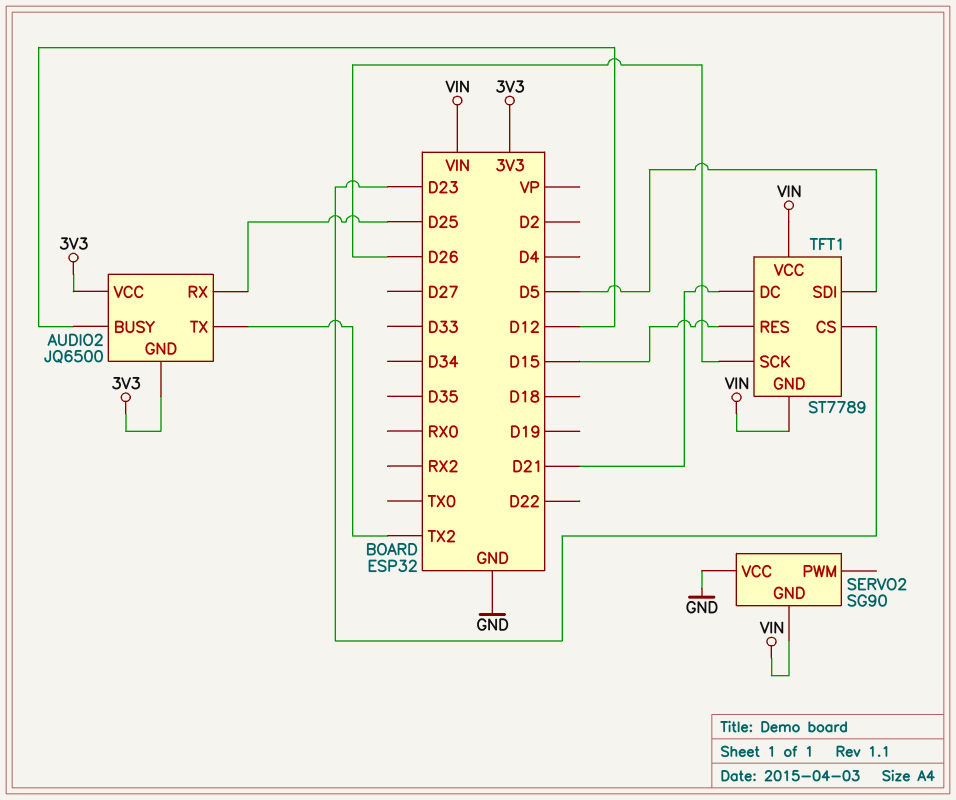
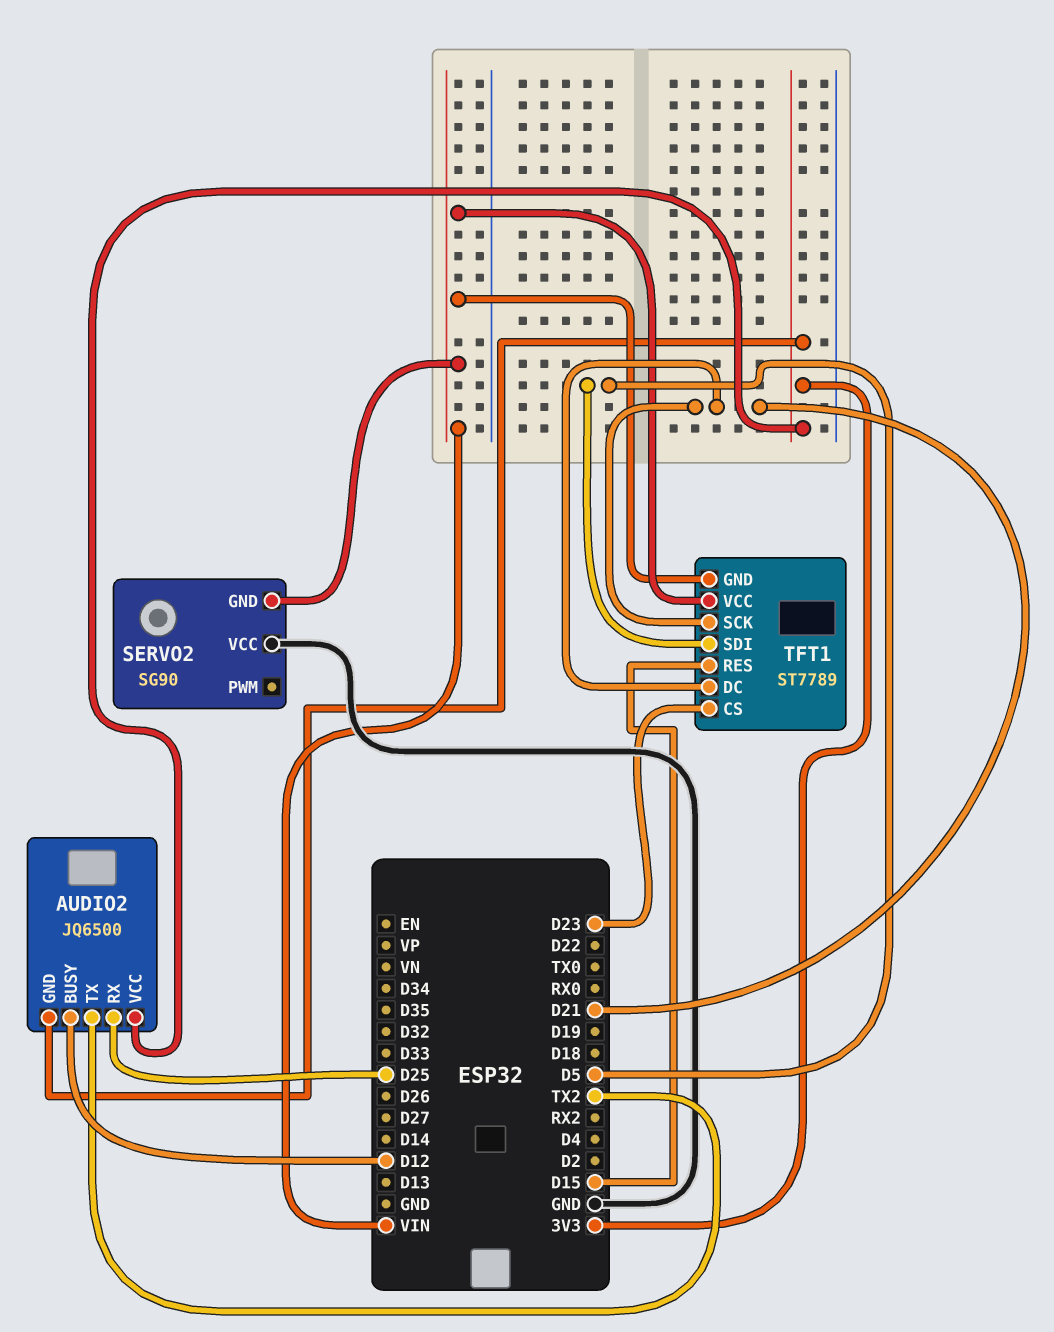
TFT1 pin SCK: D26 -> D21

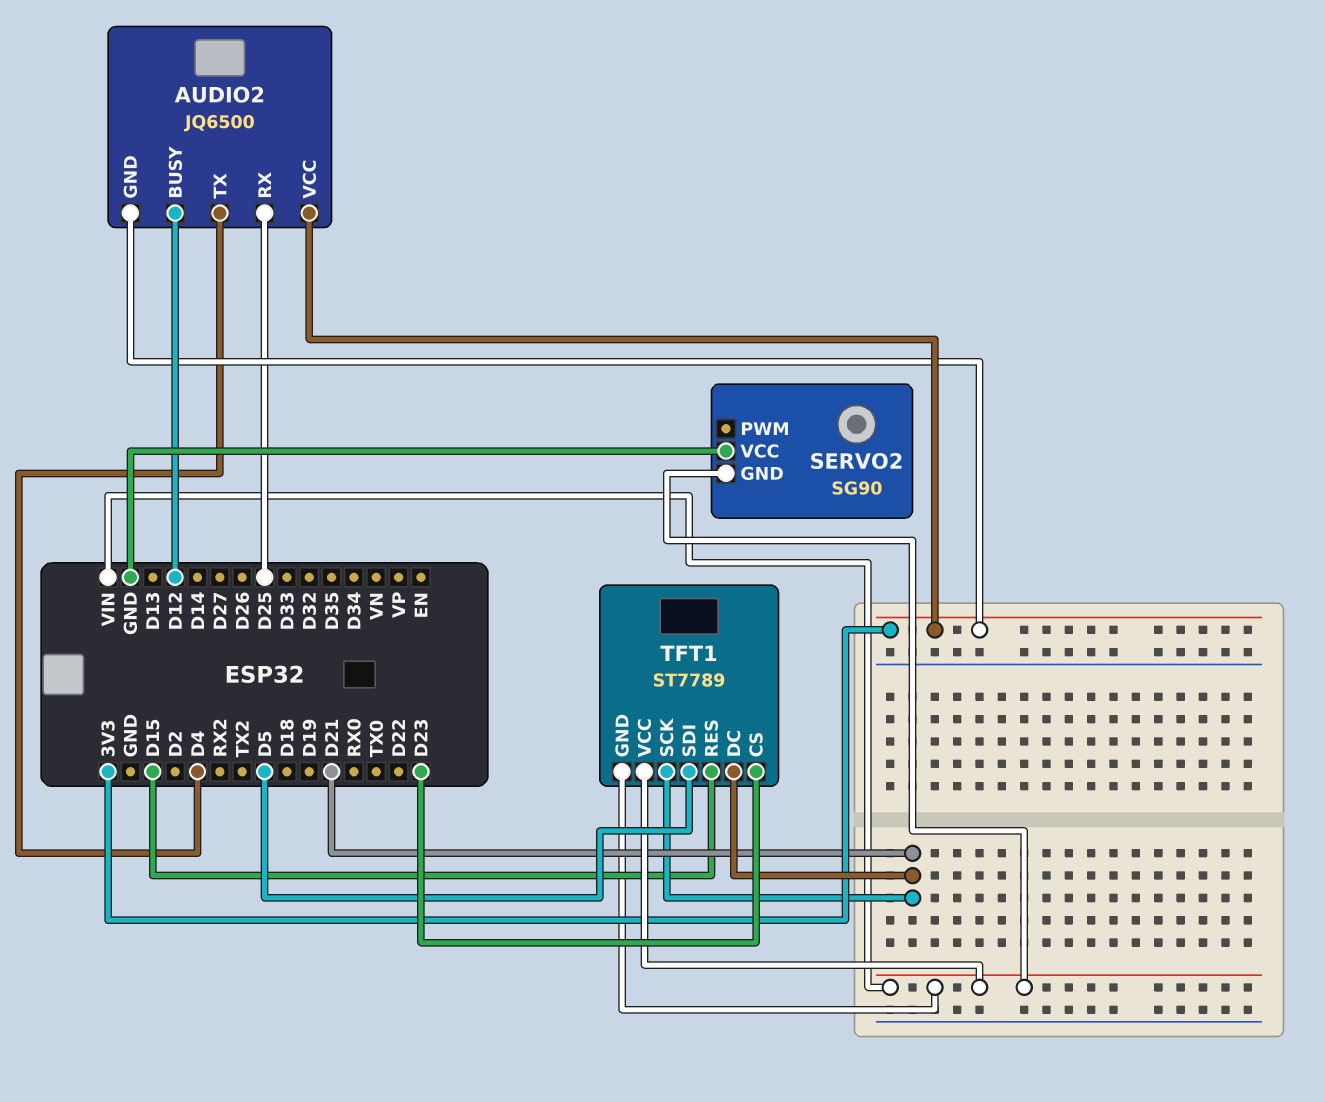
AUDIO2 pin TX: TX2 -> D4

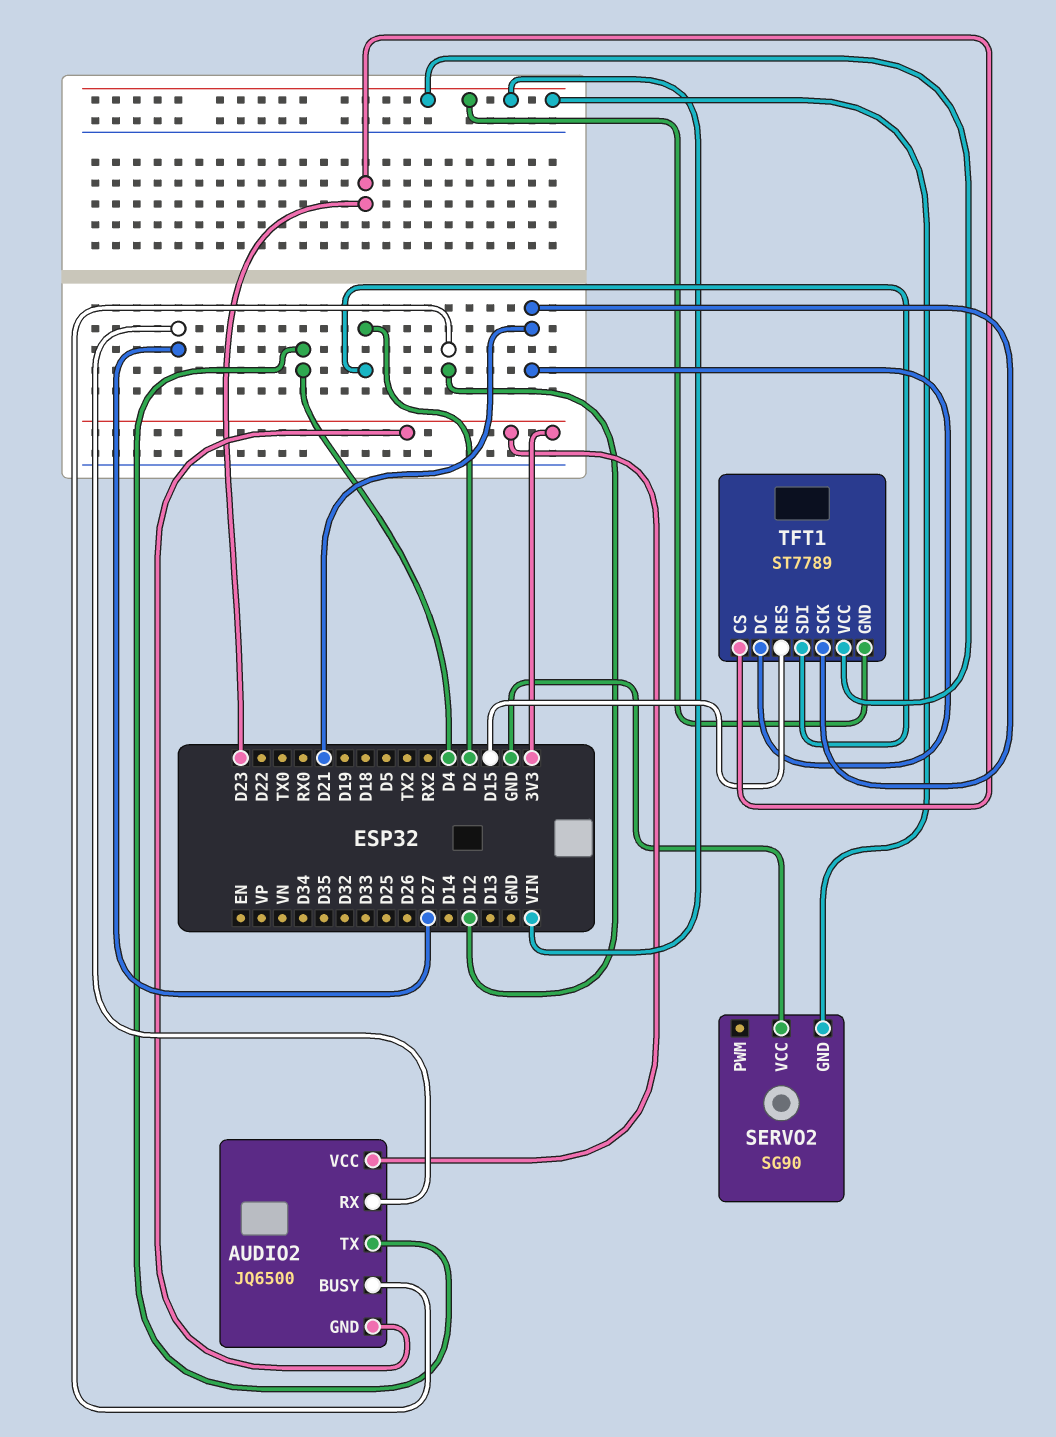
AUDIO2 pin RX: D25 -> D27
TFT1 pin SDI: D5 -> D2

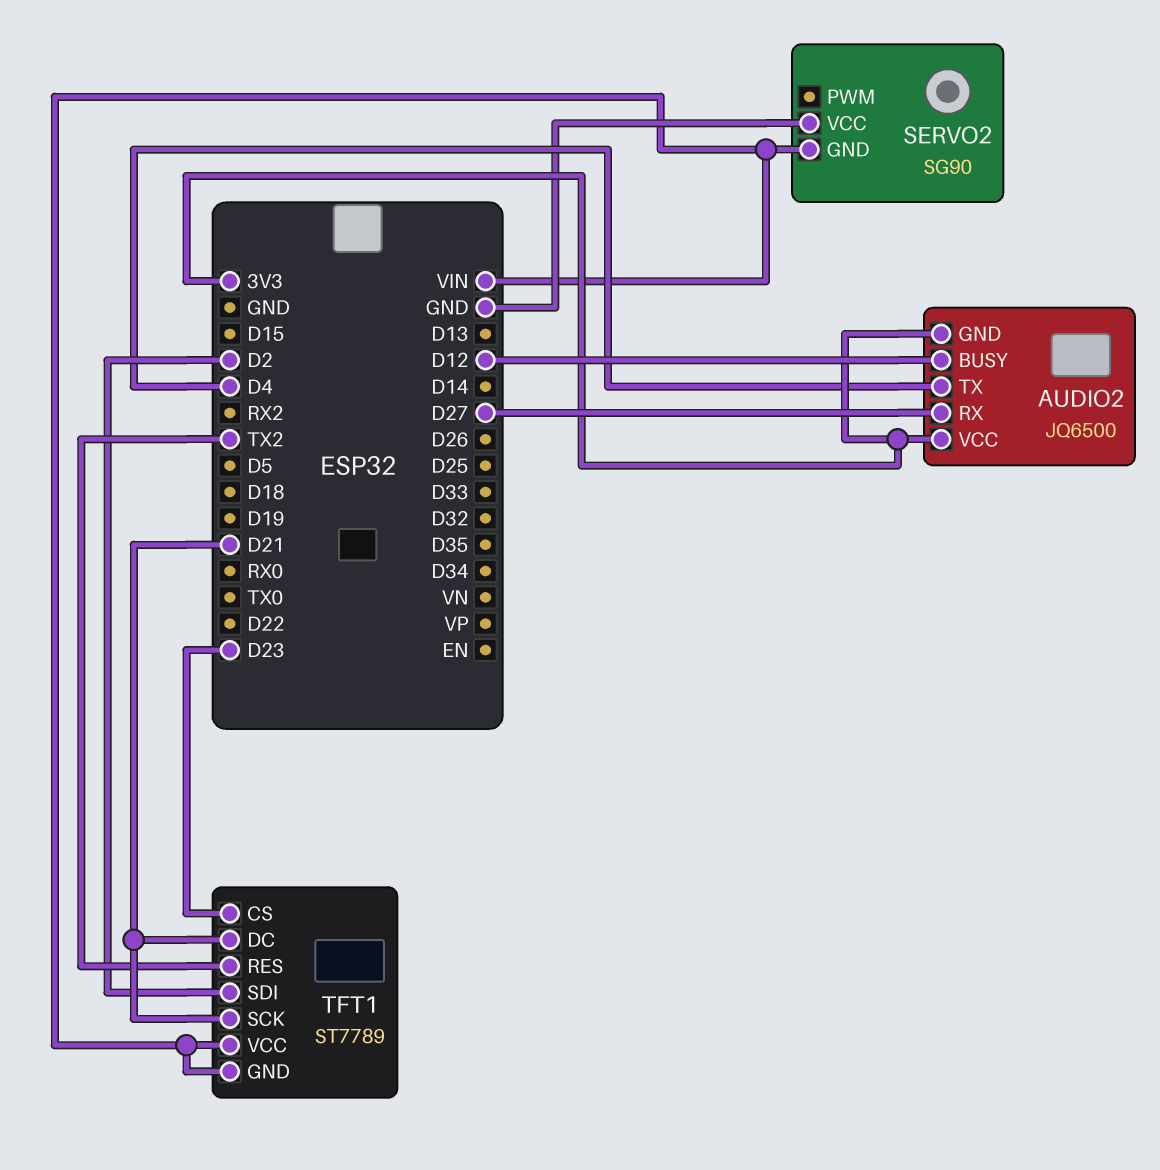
TFT1 pin RES: D15 -> TX2

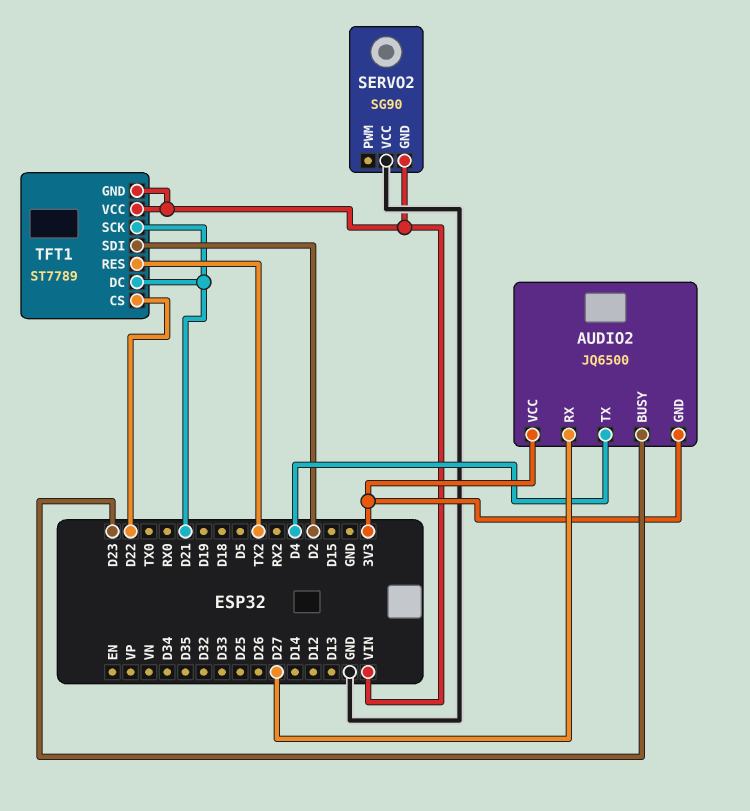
AUDIO2 pin BUSY: D12 -> D23
TFT1 pin CS: D23 -> D22

